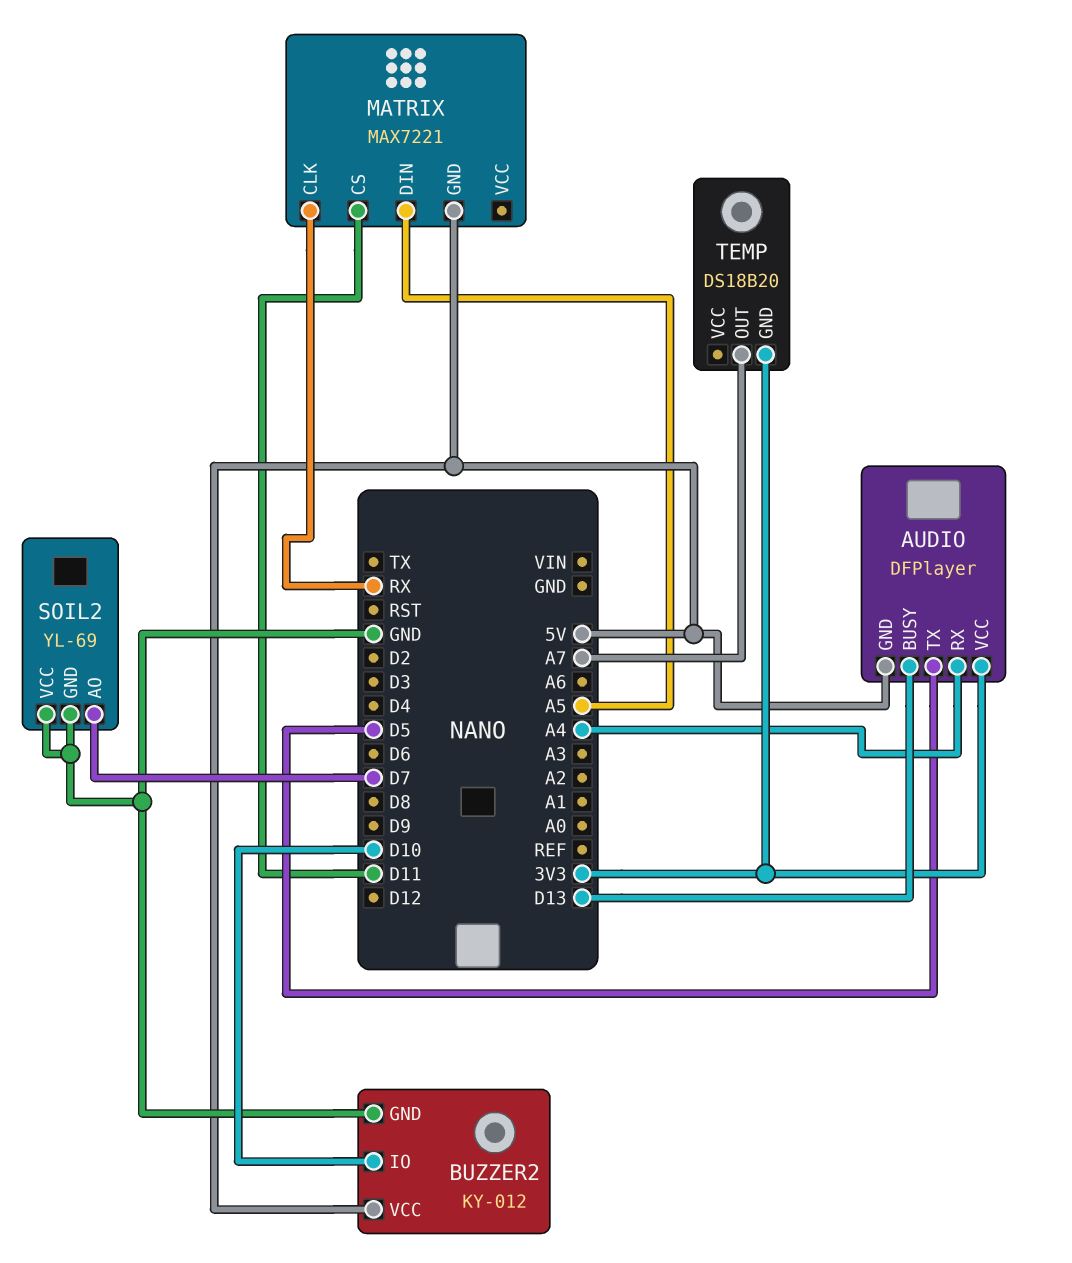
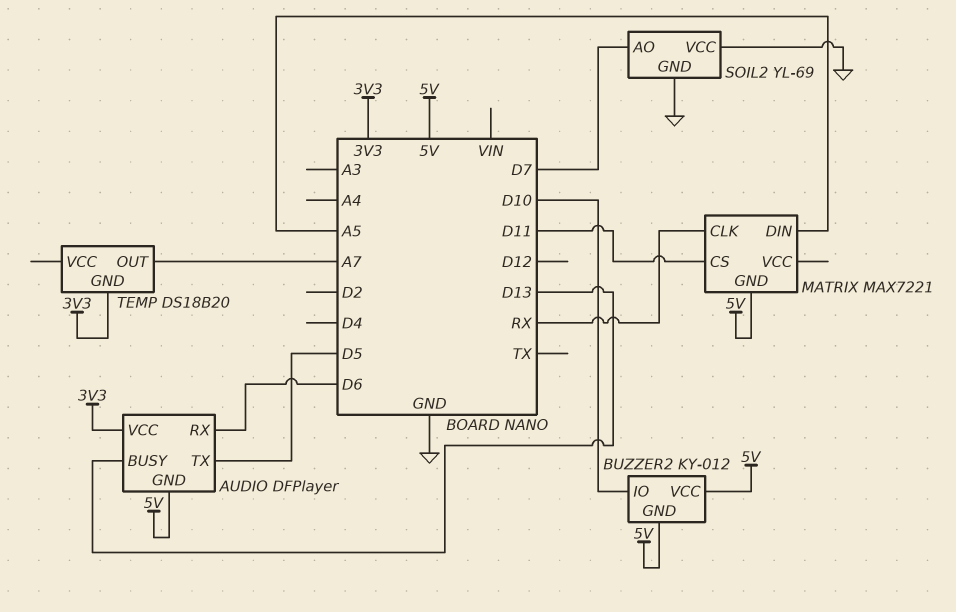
AUDIO pin RX: A4 -> D6
BUZZER2 pin GND: GND -> 5V

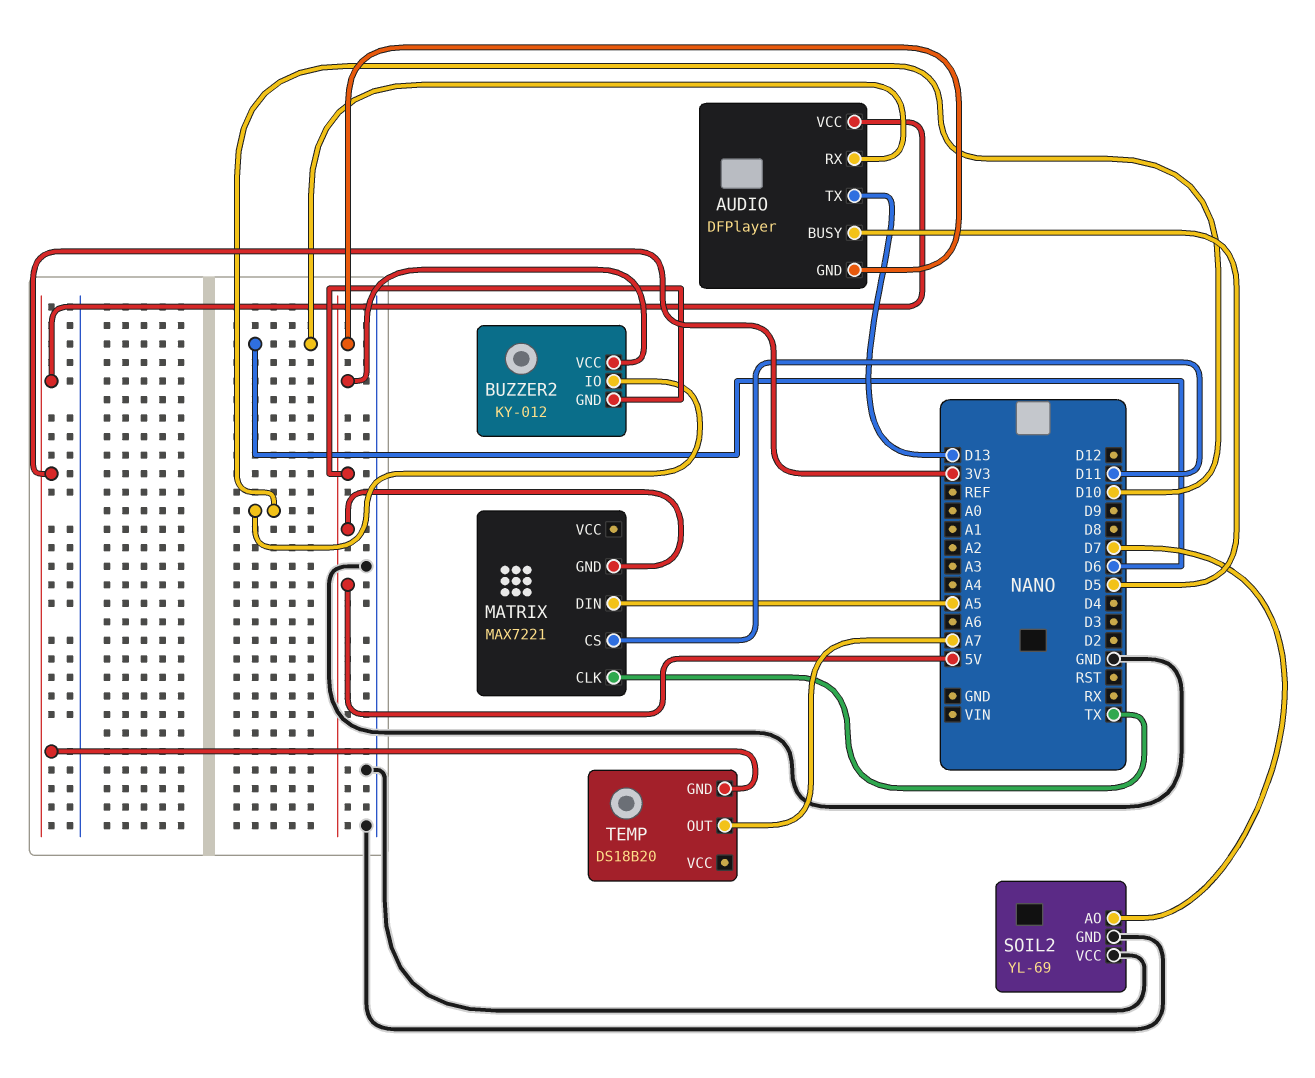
AUDIO pin BUSY: D13 -> D5
AUDIO pin TX: D5 -> D13
MATRIX pin CLK: RX -> TX

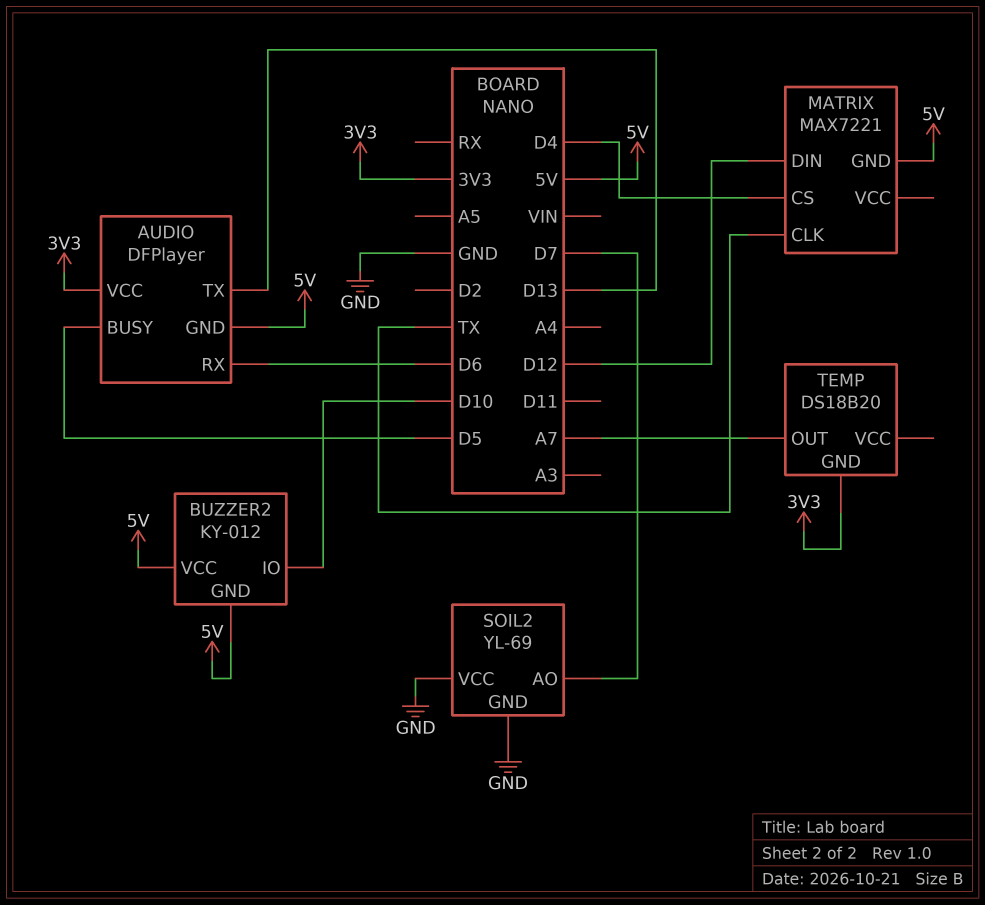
MATRIX pin CS: D11 -> D4
MATRIX pin DIN: A5 -> D12

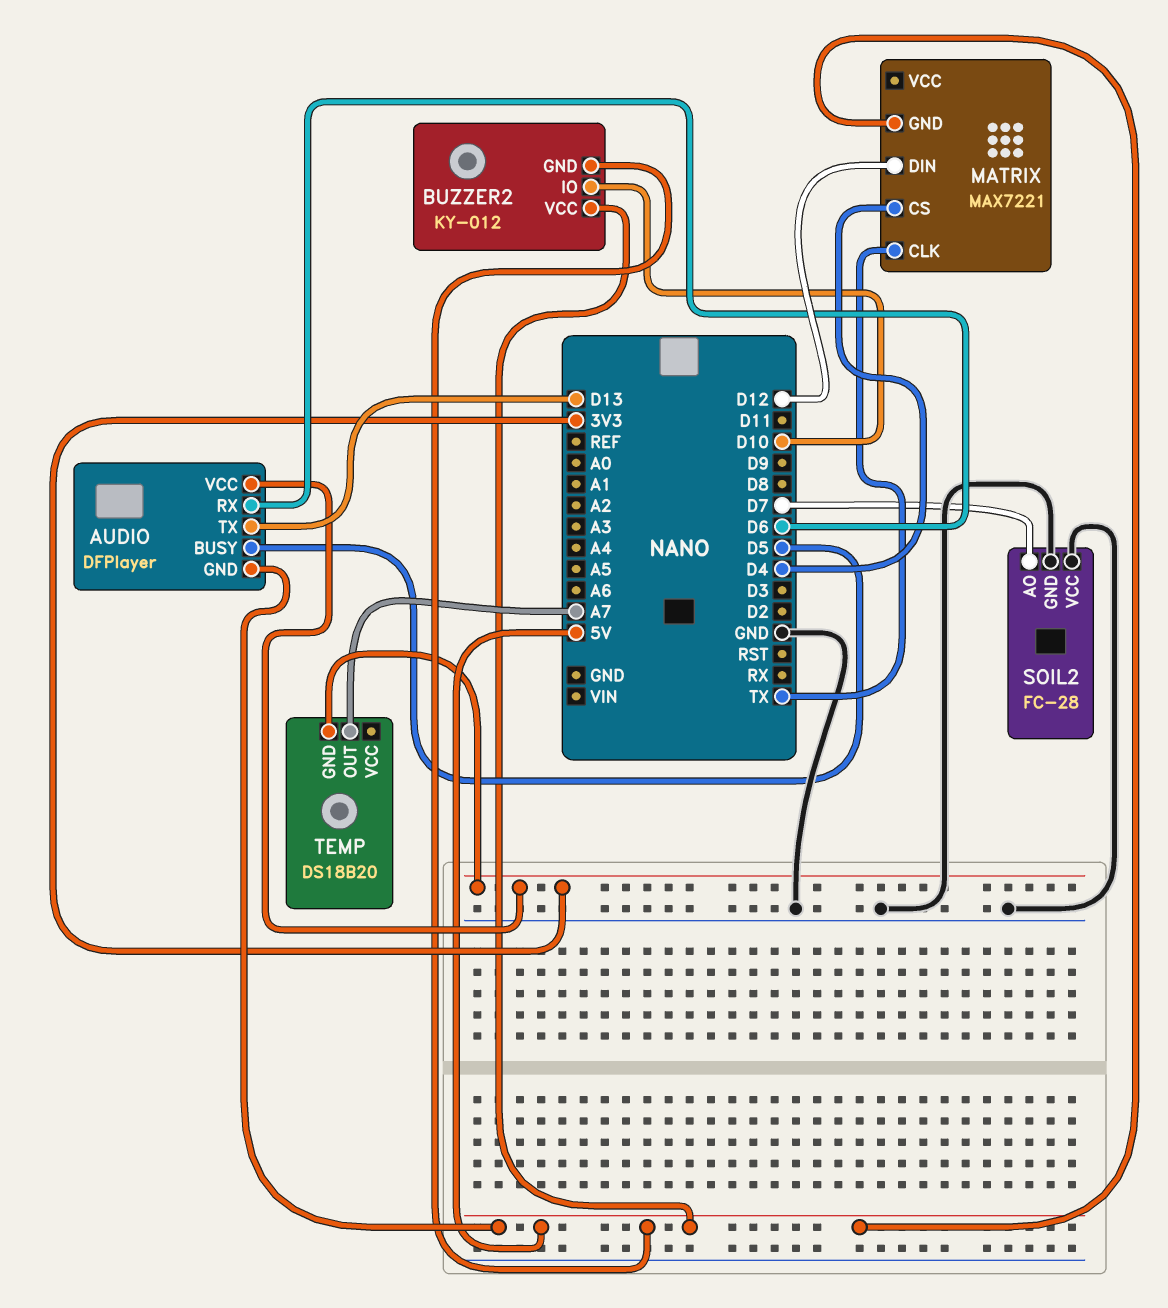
SOIL2: YL-69 -> FC-28

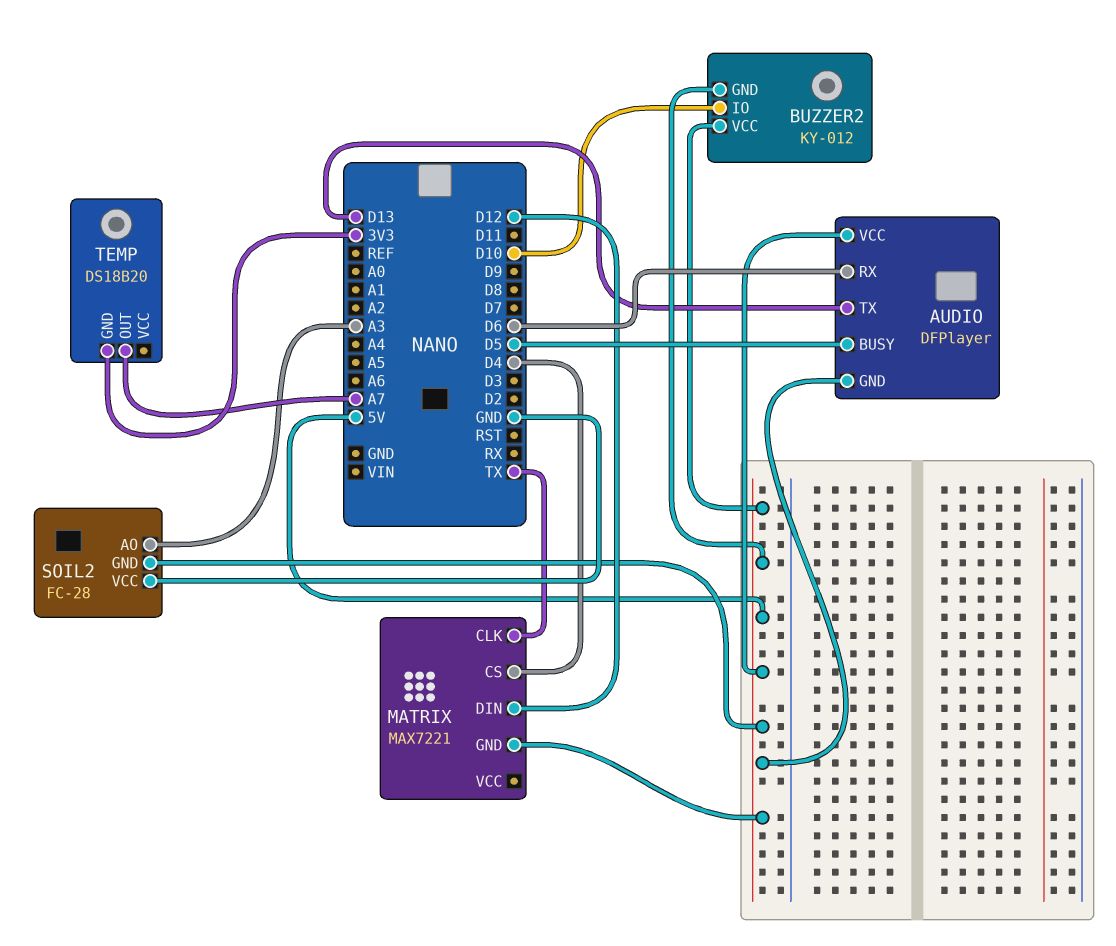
AUDIO pin VCC: 3V3 -> 5V
SOIL2 pin AO: D7 -> A3
SOIL2 pin GND: GND -> 5V

